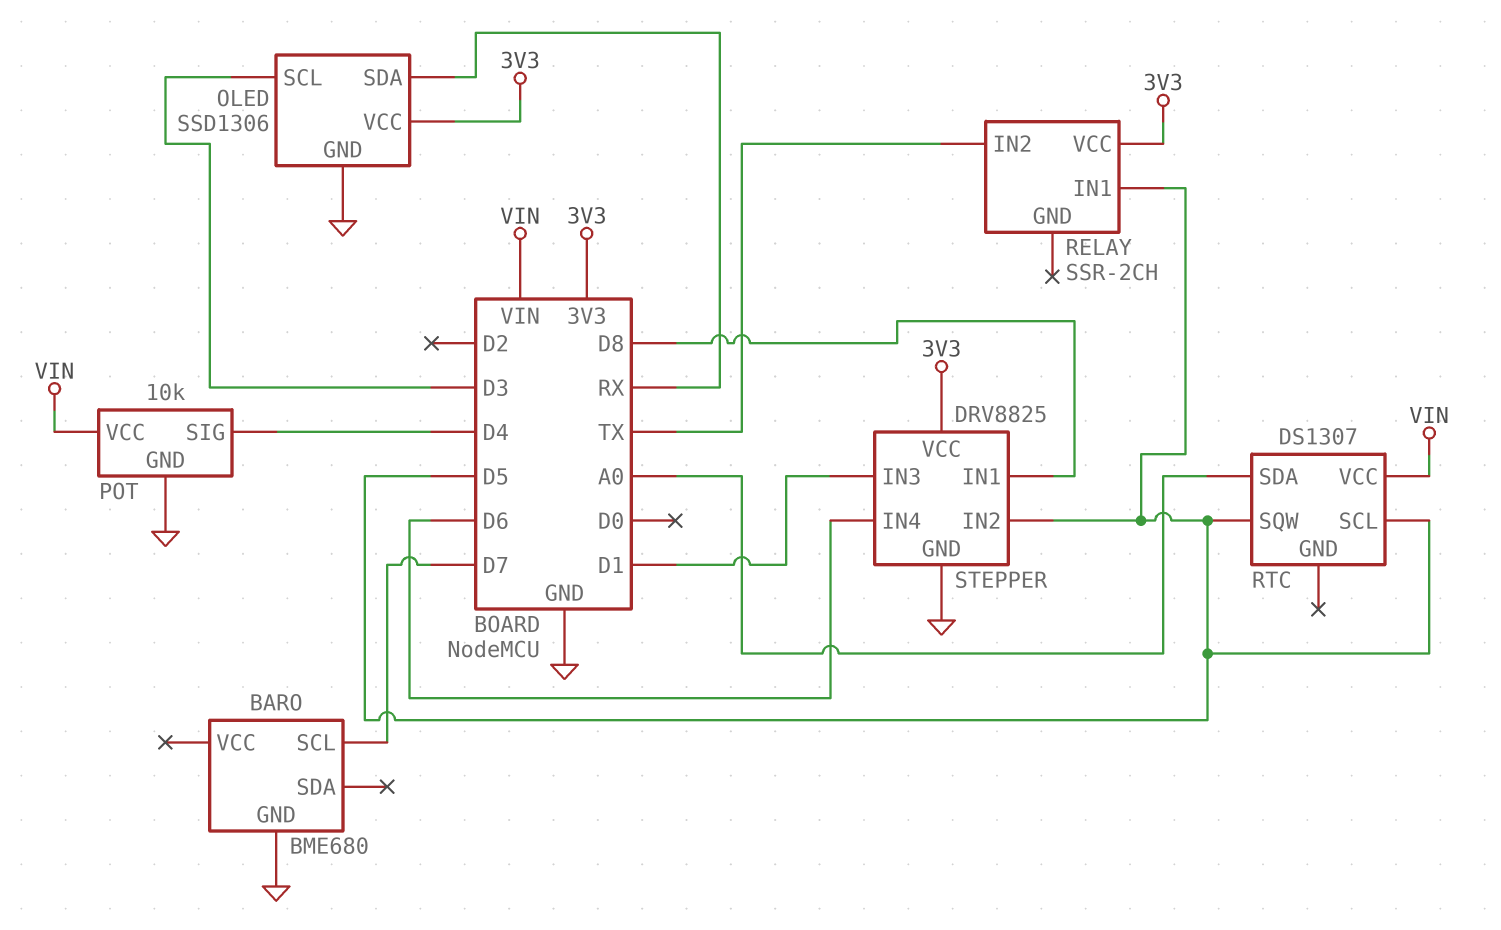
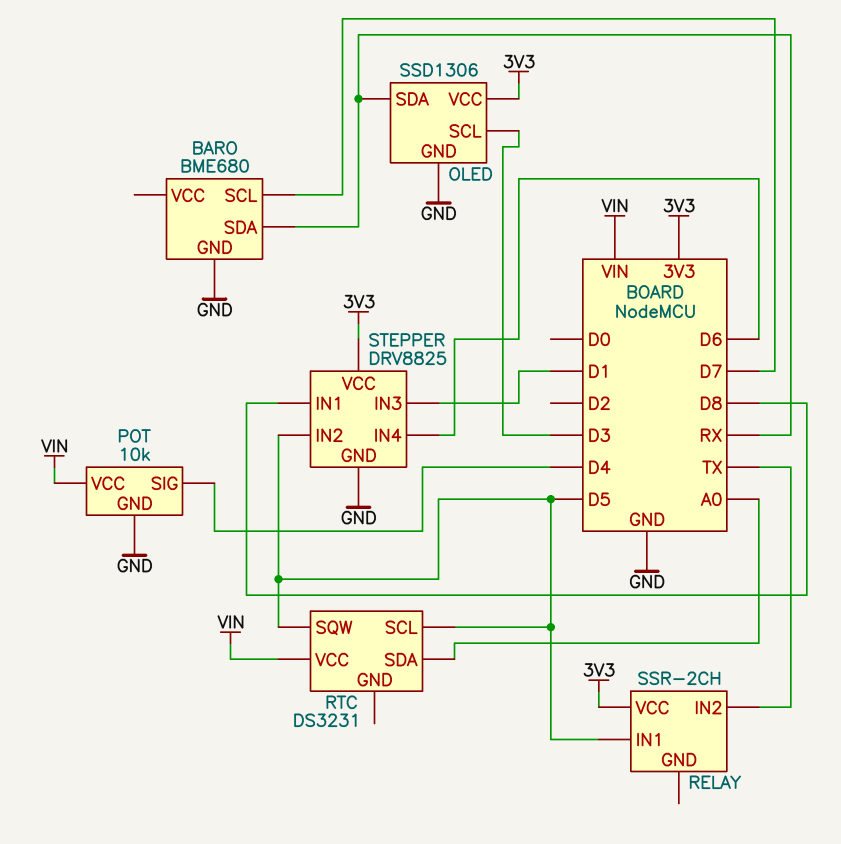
BARO pin SDA: none -> RX
RTC: DS1307 -> DS3231

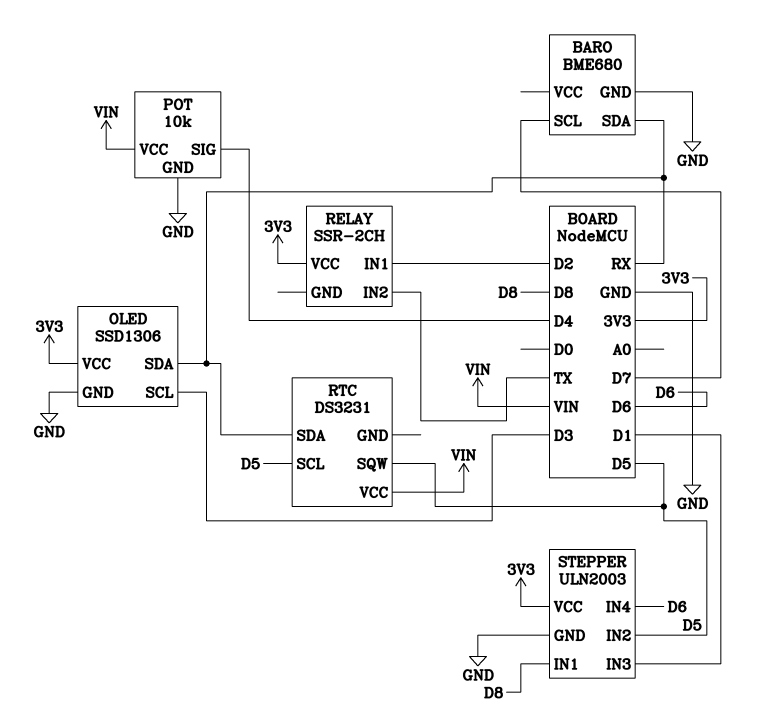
RELAY pin IN1: D5 -> D2
RTC pin SDA: A0 -> RX
STEPPER: DRV8825 -> ULN2003

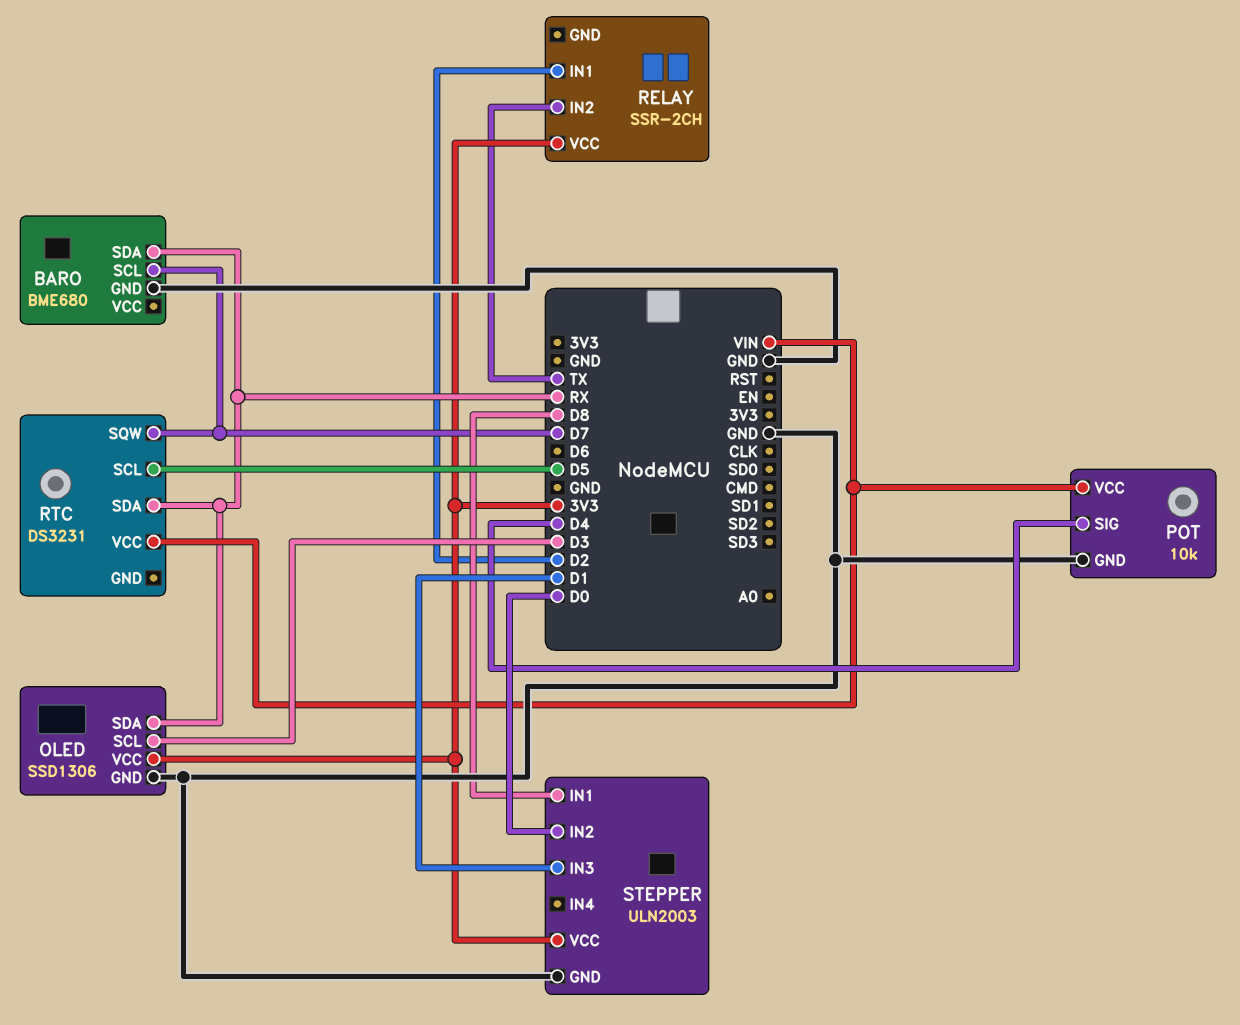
RTC pin SQW: D5 -> D7
STEPPER pin IN2: D5 -> D0
STEPPER pin IN4: D6 -> none

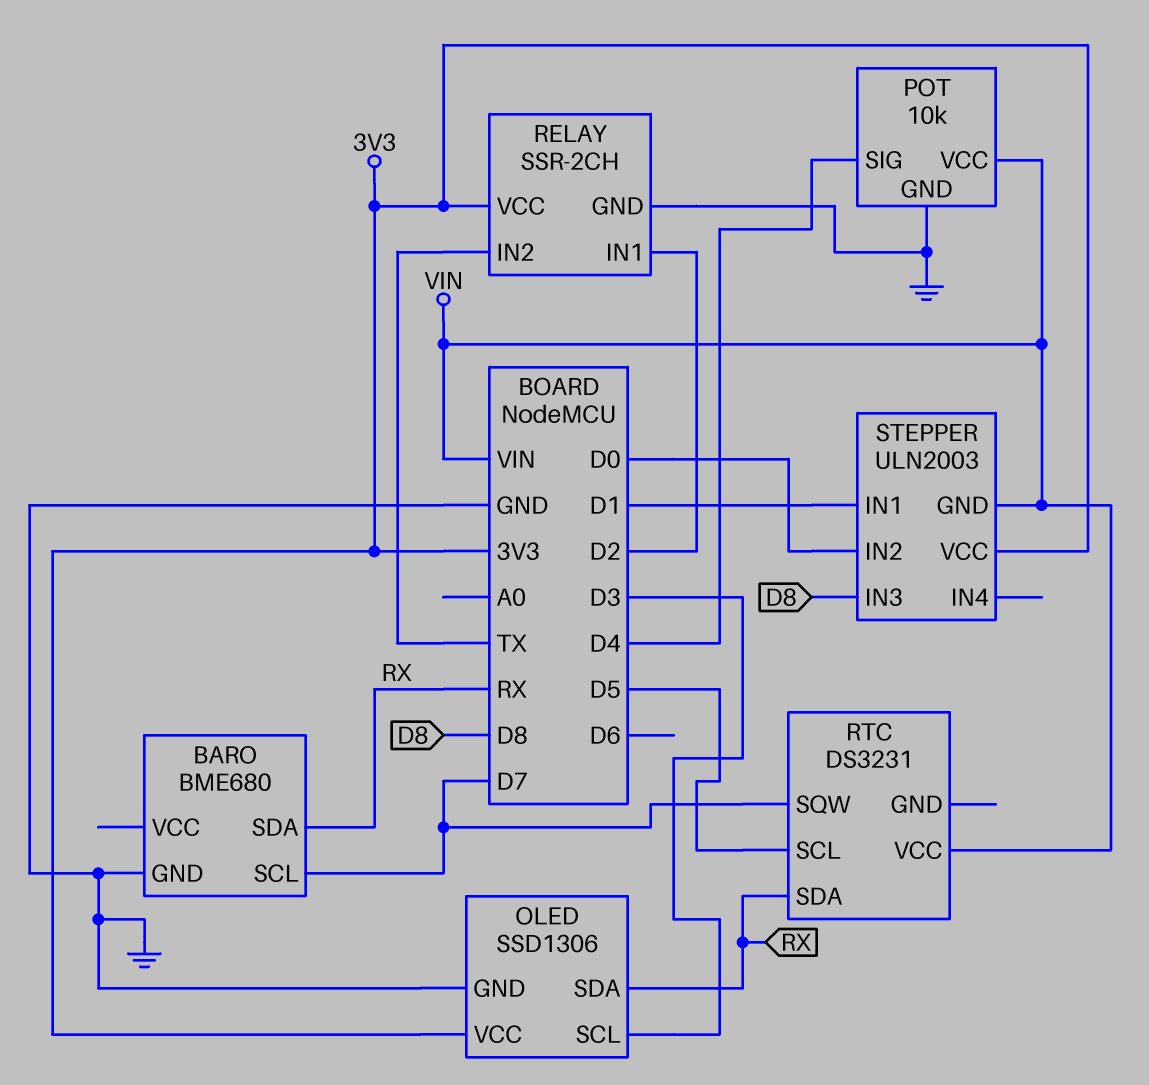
RELAY pin GND: none -> GND
STEPPER pin GND: GND -> VIN
STEPPER pin IN1: D8 -> D1
STEPPER pin IN3: D1 -> D8

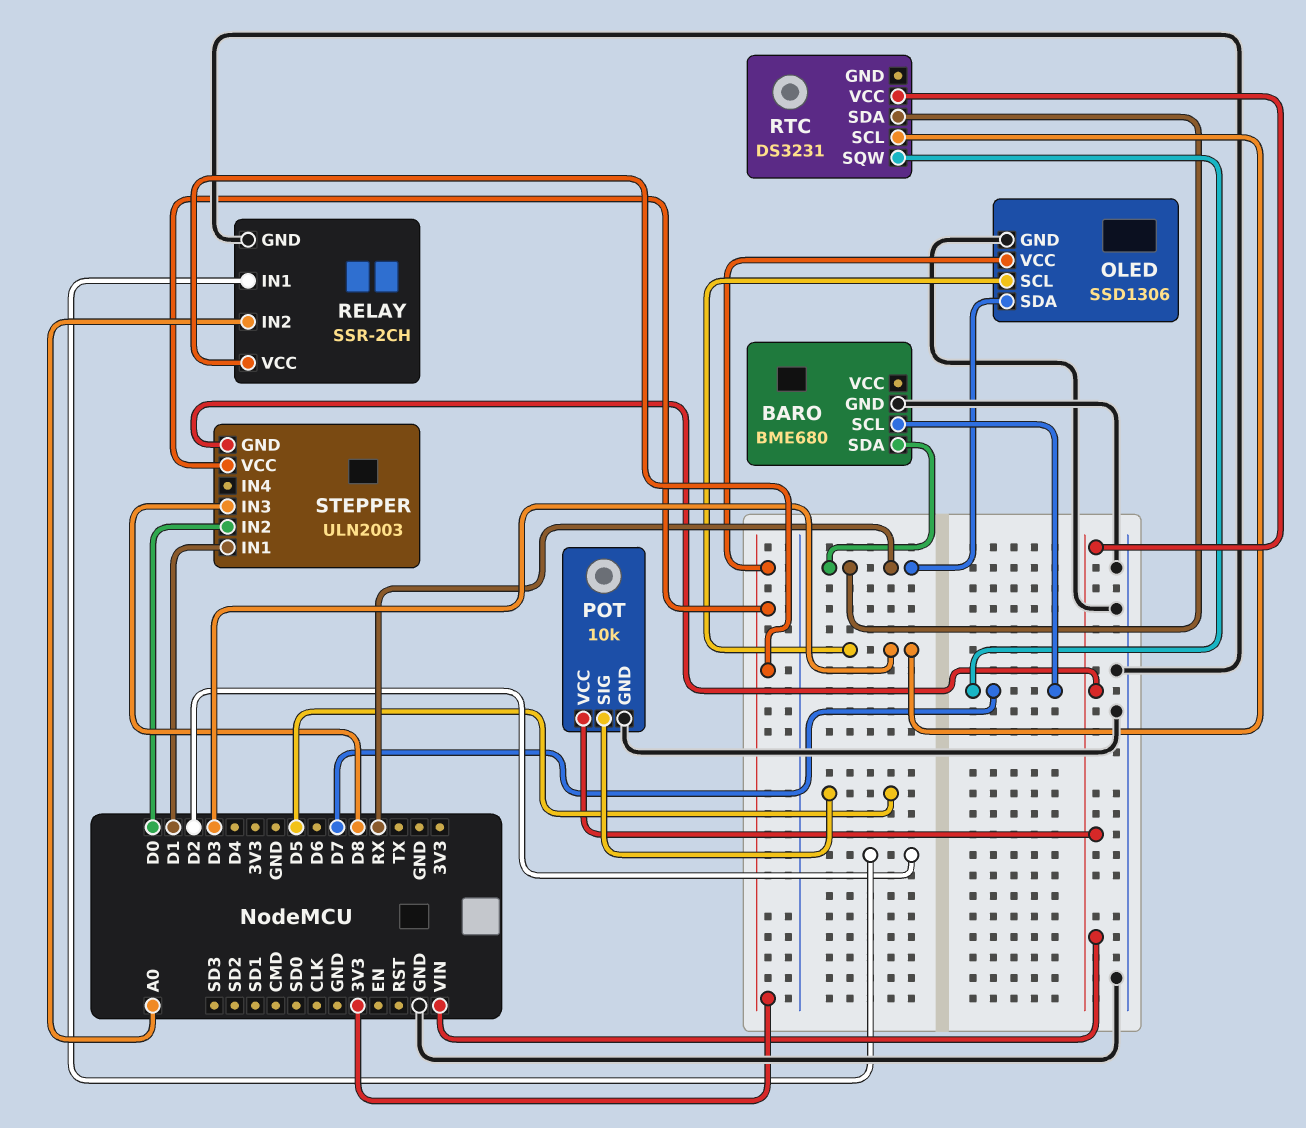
POT pin SIG: D4 -> D5
RELAY pin IN2: TX -> A0
RTC pin SCL: D5 -> D3

